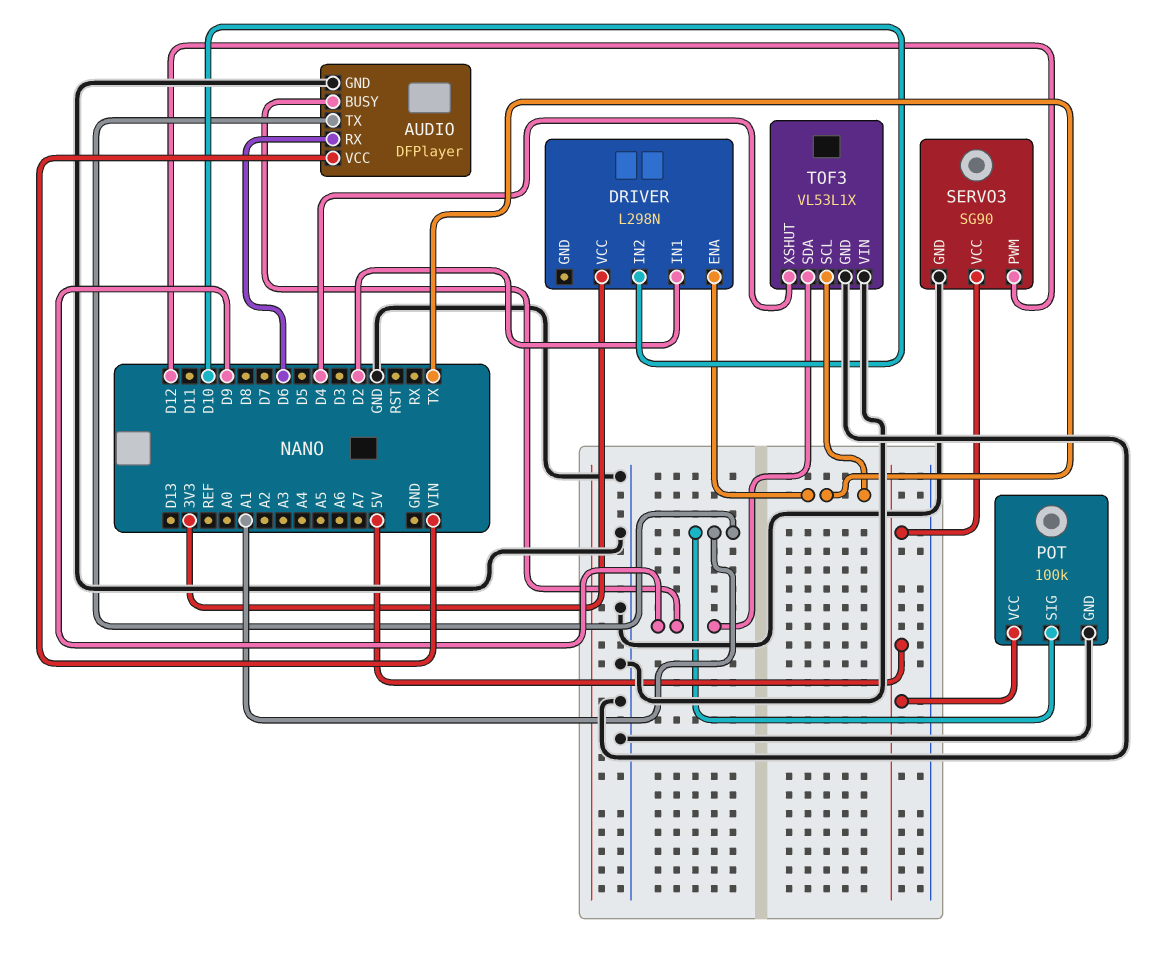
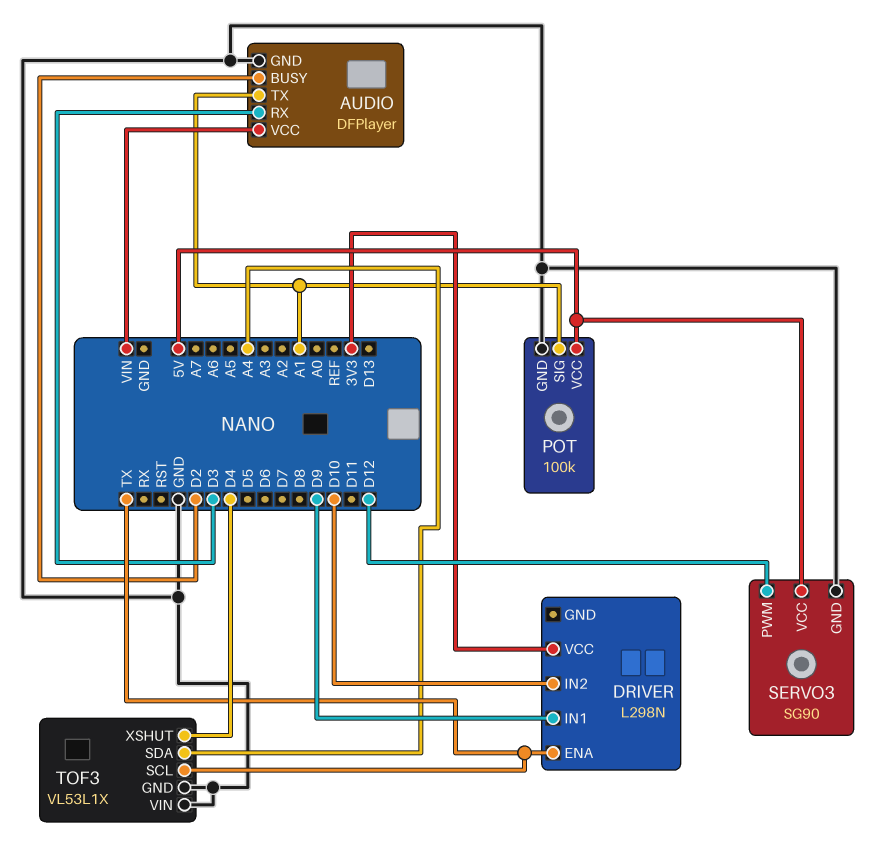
AUDIO pin BUSY: D9 -> D2
AUDIO pin RX: D6 -> D3
DRIVER pin IN1: D2 -> D9
TOF3 pin SDA: D9 -> A4

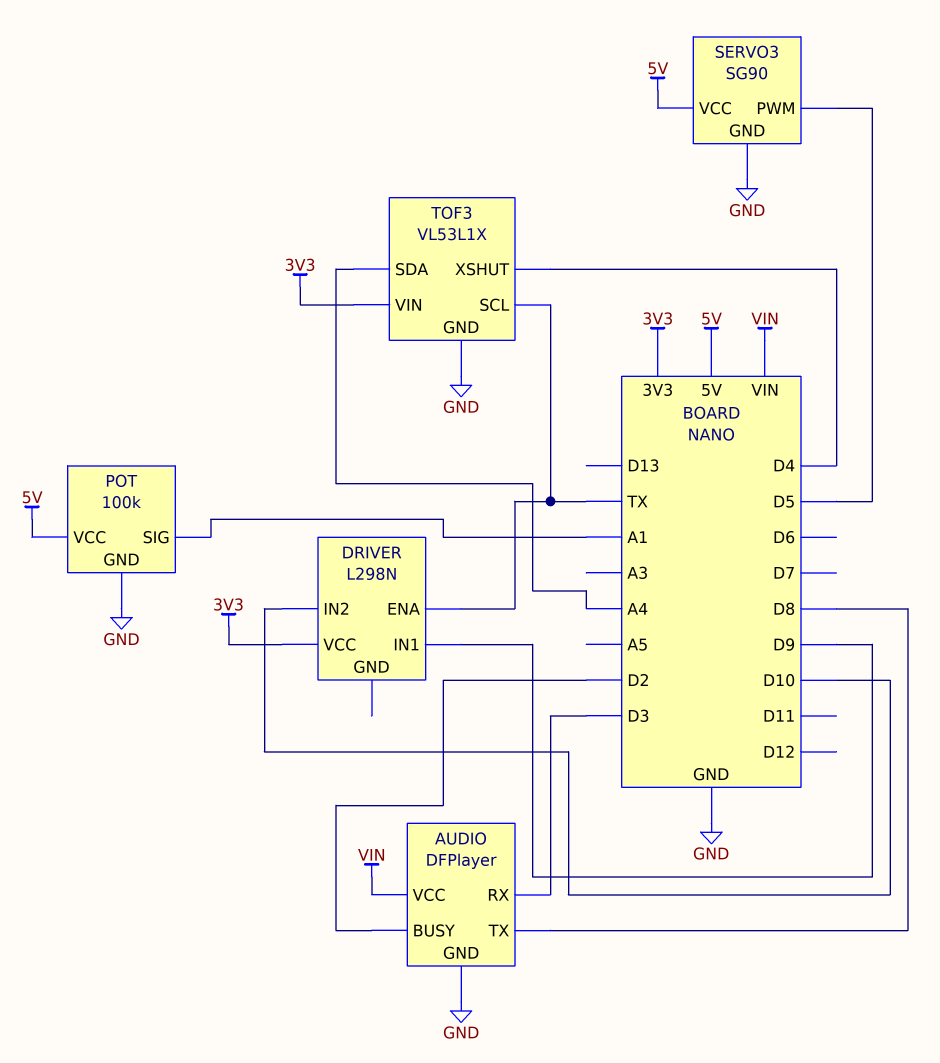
AUDIO pin TX: A1 -> D8
SERVO3 pin PWM: D12 -> D5
TOF3 pin VIN: GND -> 3V3

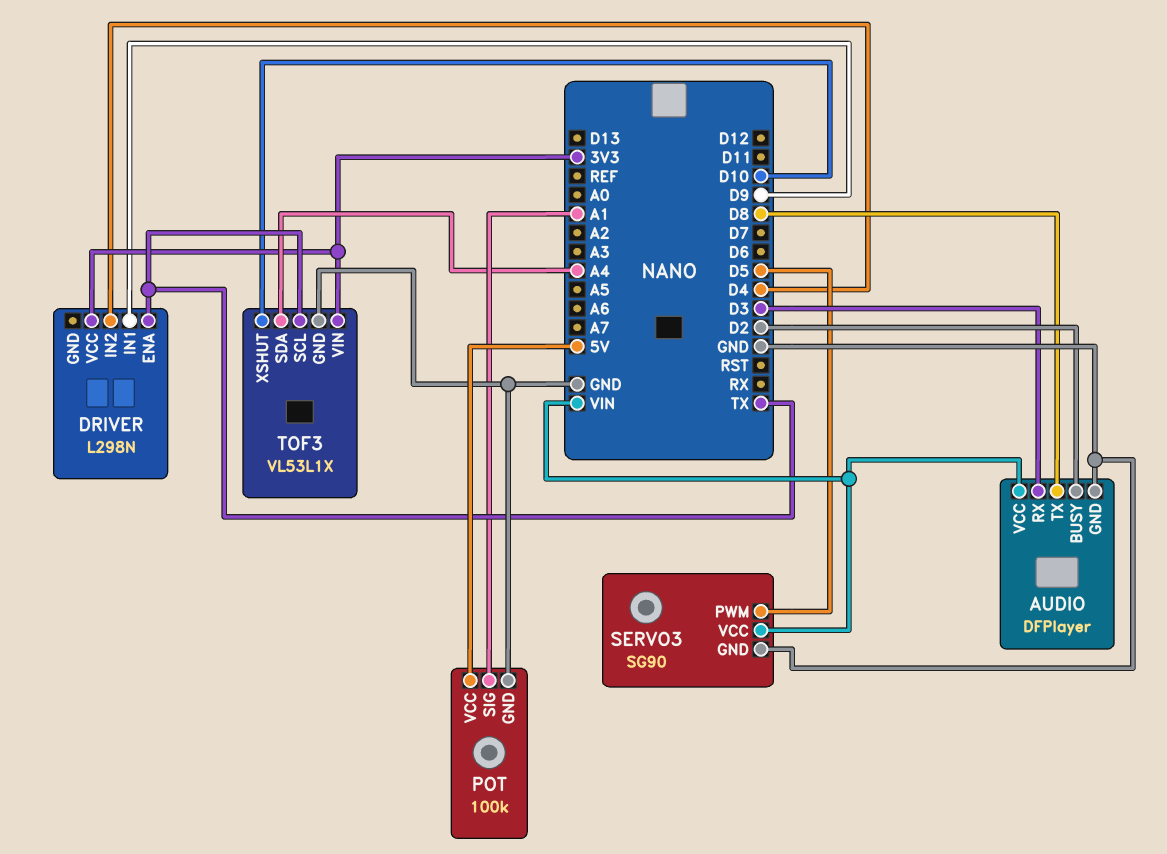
DRIVER pin IN2: D10 -> D4
SERVO3 pin VCC: 5V -> VIN
TOF3 pin XSHUT: D4 -> D10

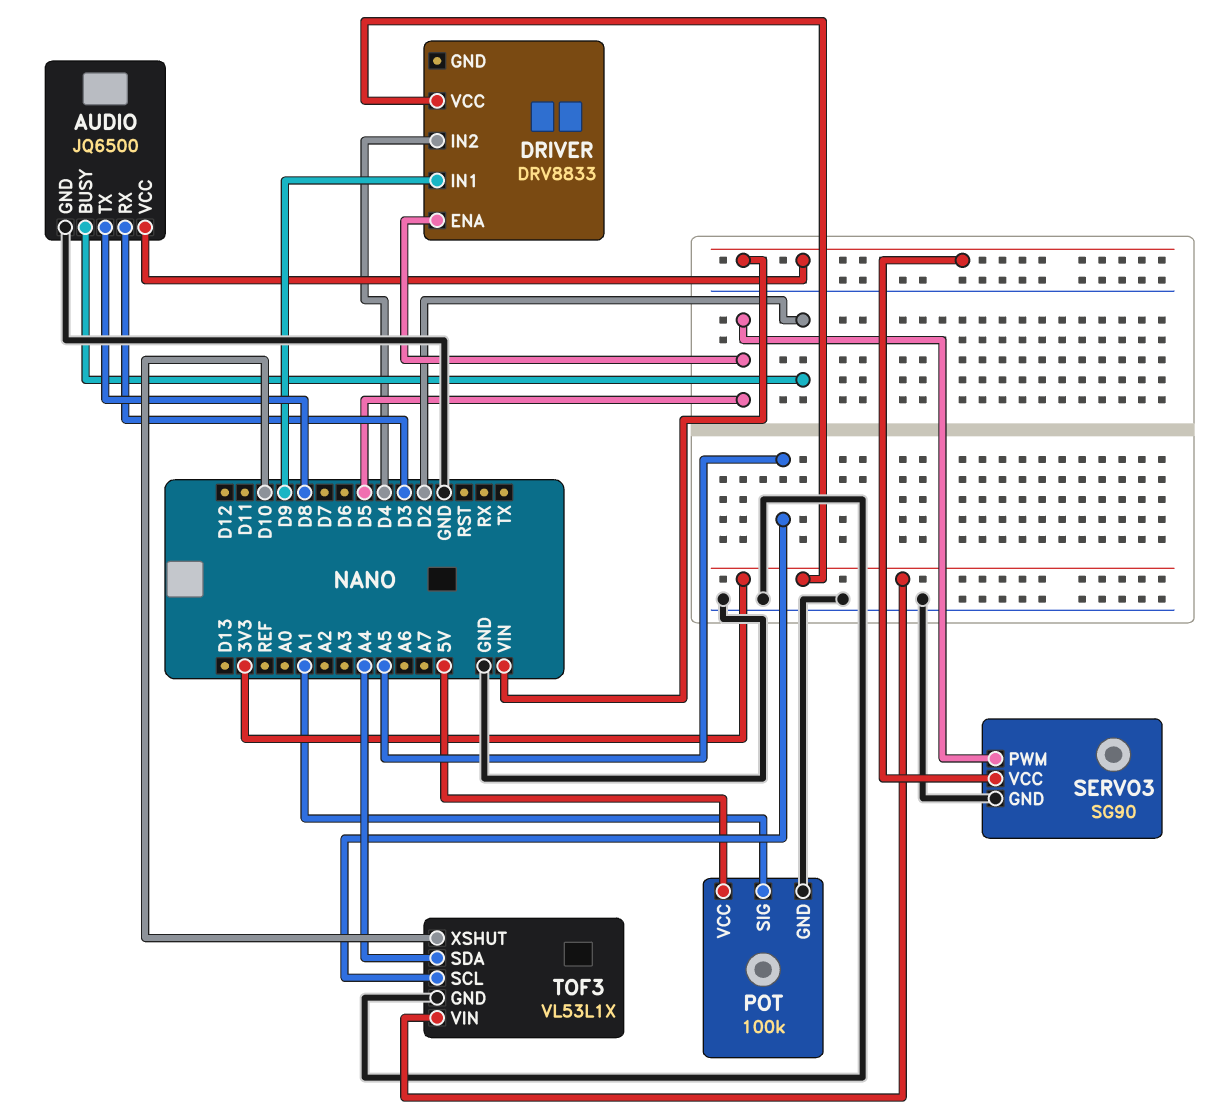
AUDIO: DFPlayer -> JQ6500
DRIVER: L298N -> DRV8833
DRIVER pin ENA: TX -> D5
TOF3 pin SCL: TX -> A5

